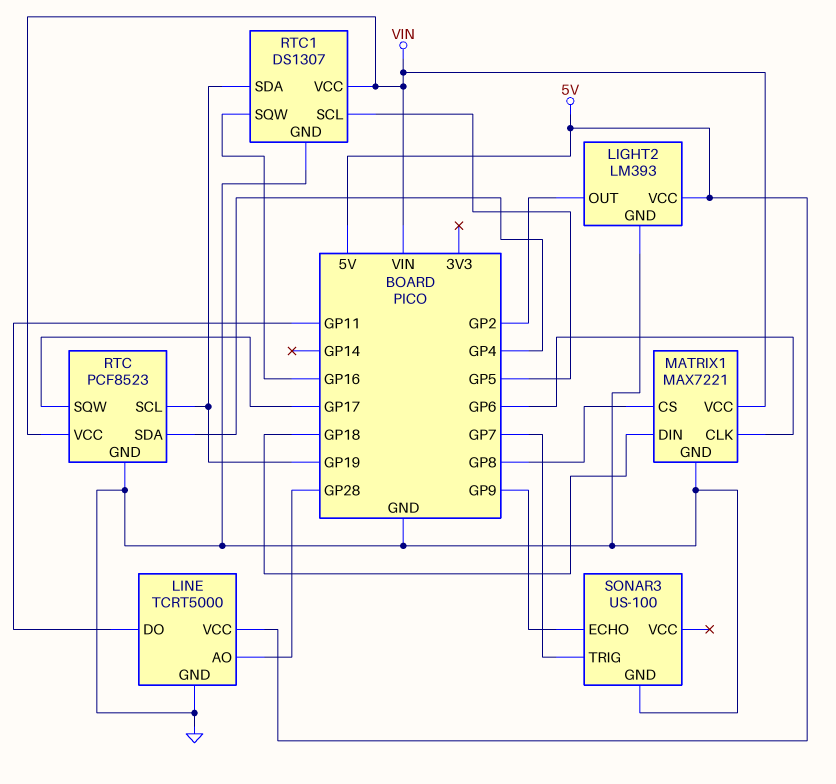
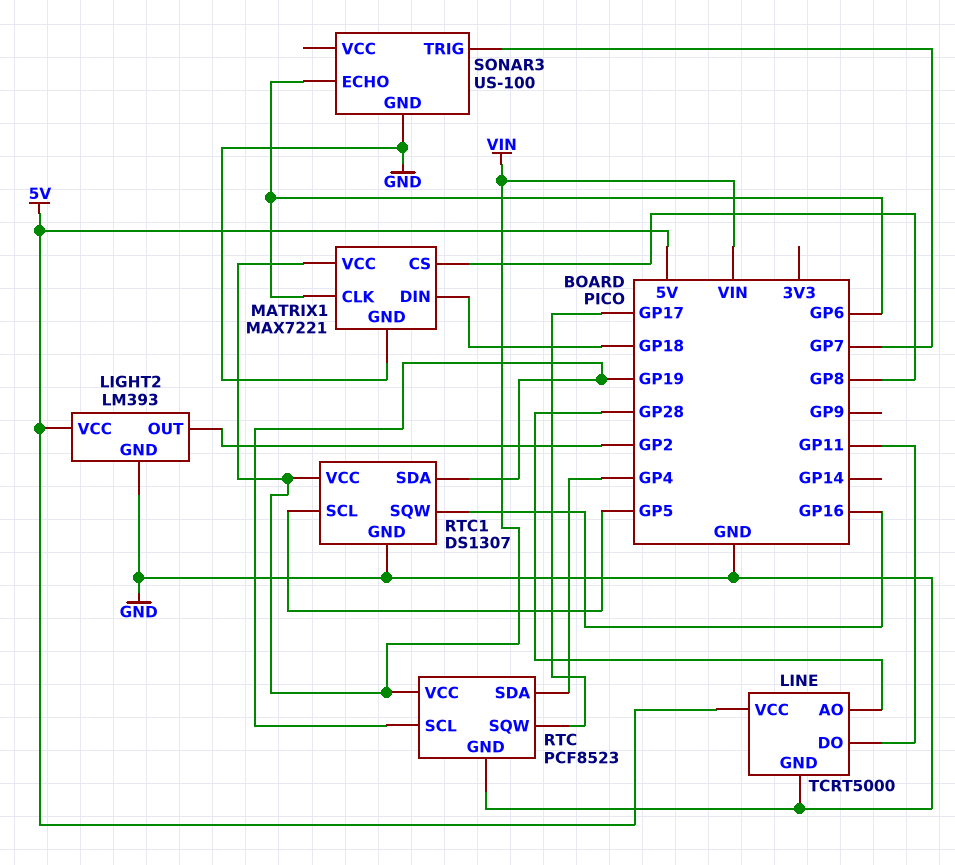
SONAR3 pin ECHO: GP9 -> GP6

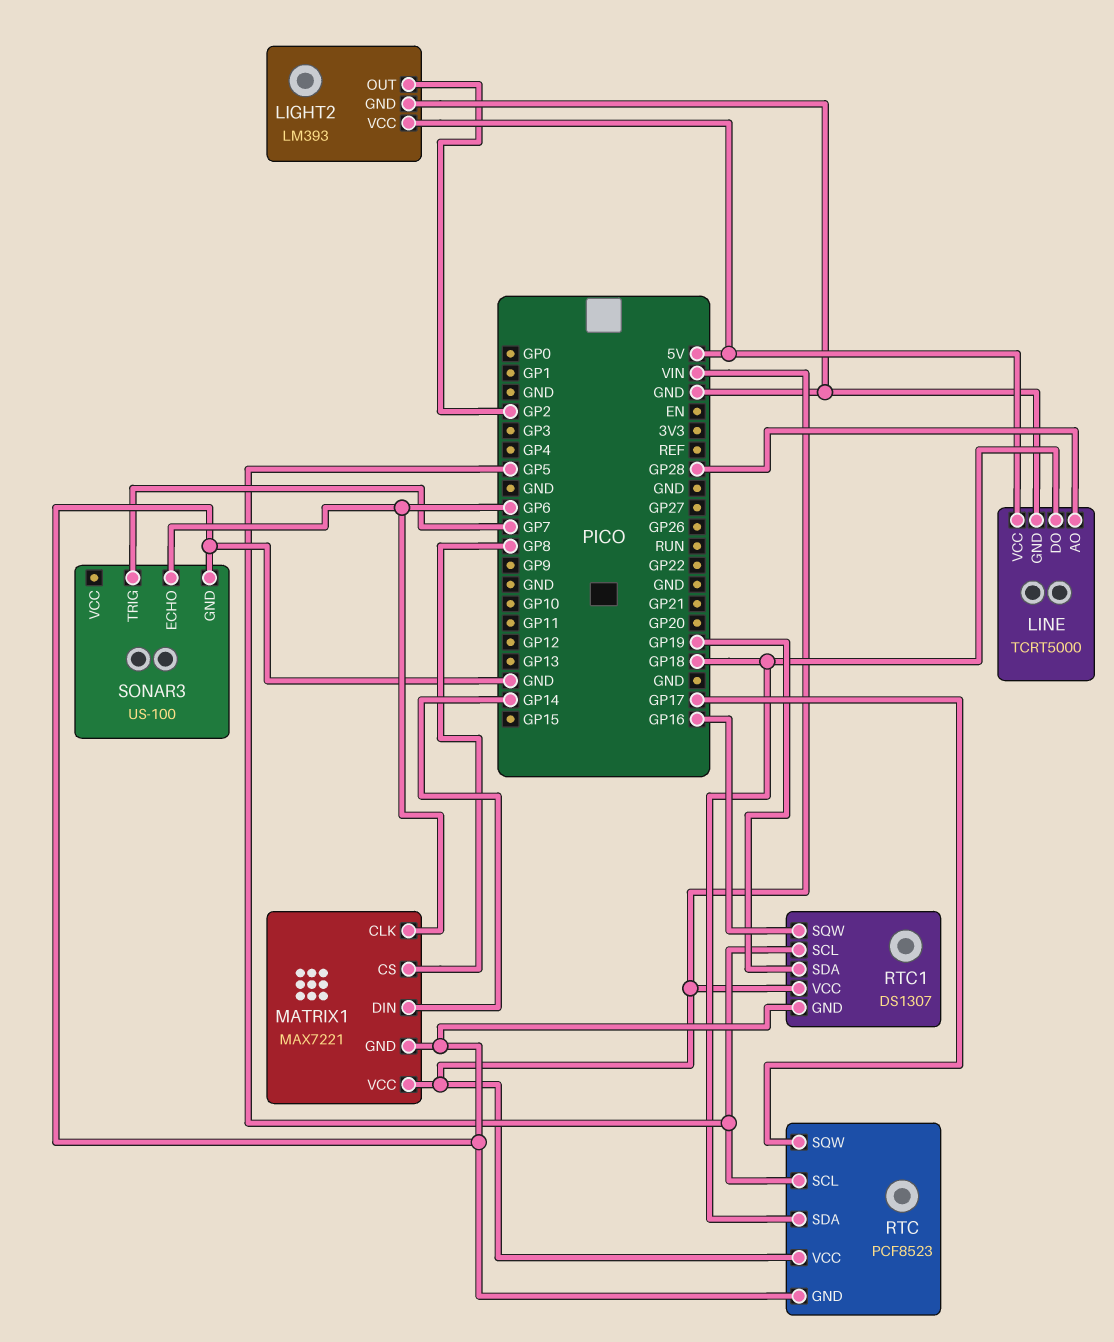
LINE pin DO: GP11 -> GP18
MATRIX1 pin DIN: GP18 -> GP14
RTC pin SCL: GP19 -> GP5
RTC pin SDA: GP4 -> GP18

